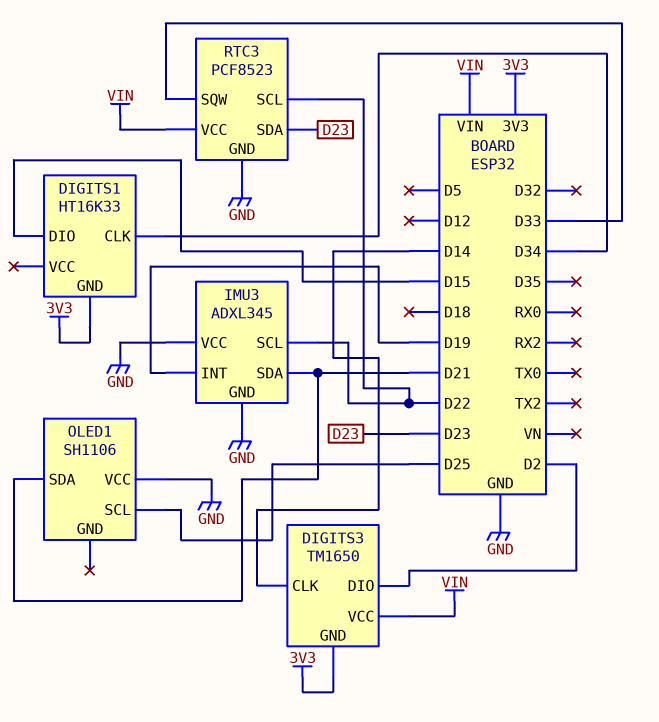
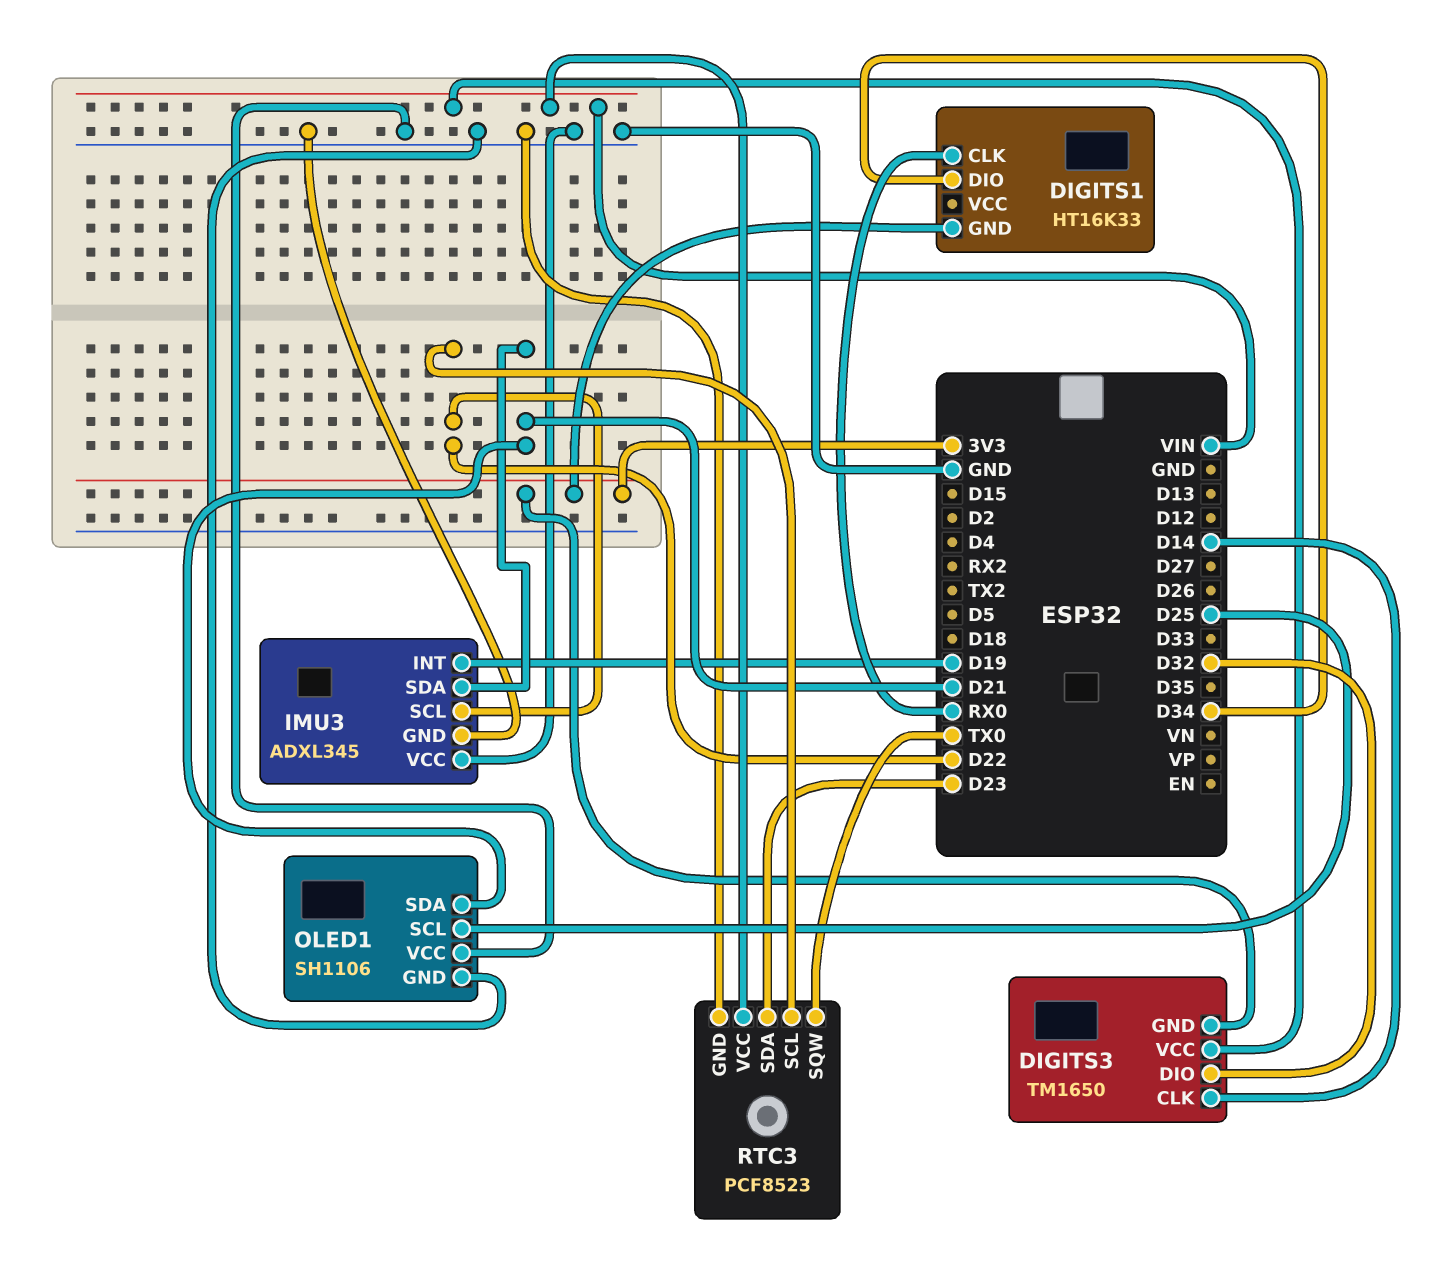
DIGITS1 pin CLK: D34 -> RX0
DIGITS1 pin DIO: D15 -> D34
DIGITS3 pin DIO: D2 -> D32
OLED1 pin GND: none -> GND
RTC3 pin SQW: D33 -> TX0

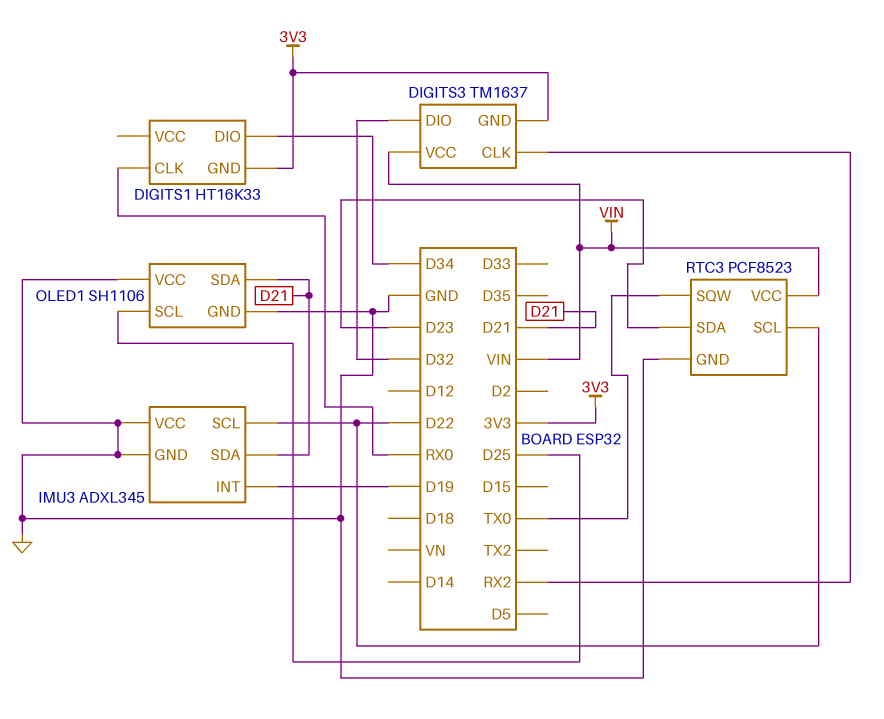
DIGITS3: TM1650 -> TM1637
DIGITS3 pin CLK: D14 -> RX2

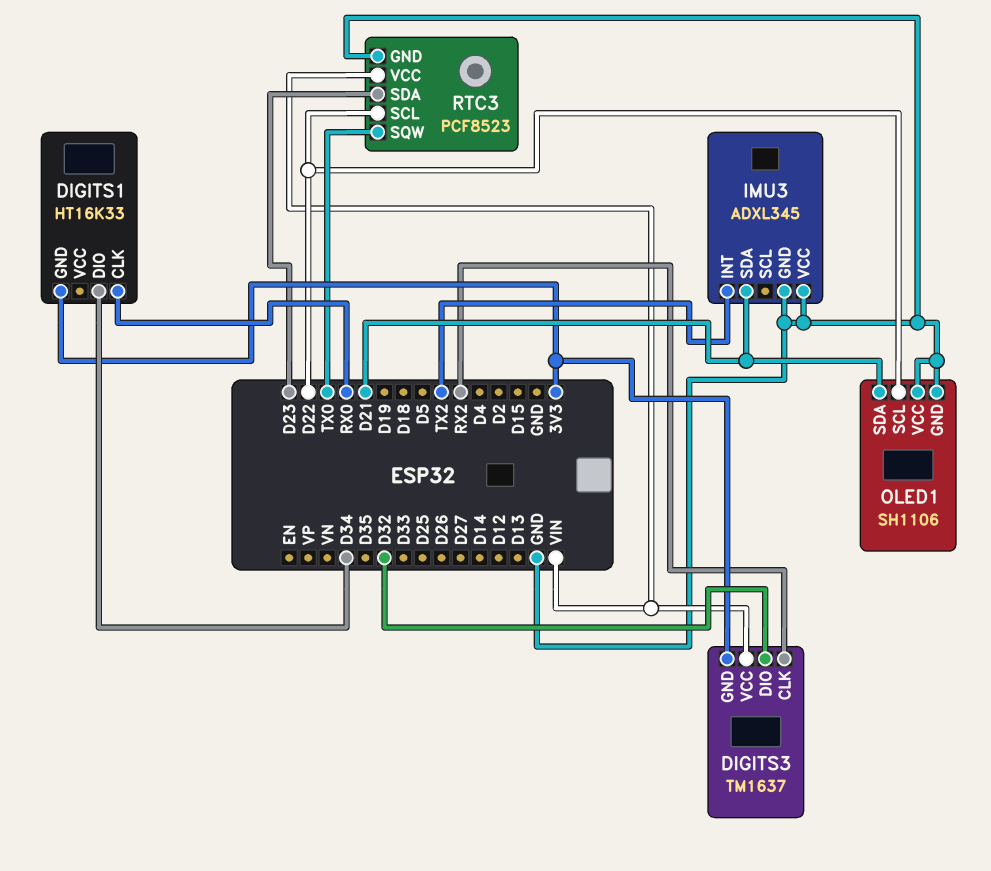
IMU3 pin INT: D19 -> TX2
IMU3 pin SCL: D22 -> none
OLED1 pin SCL: D25 -> D22

